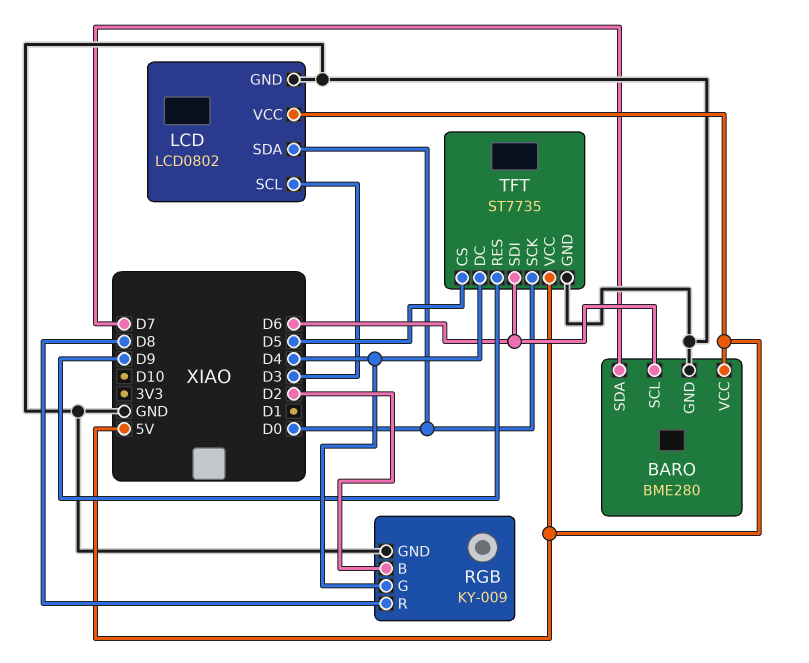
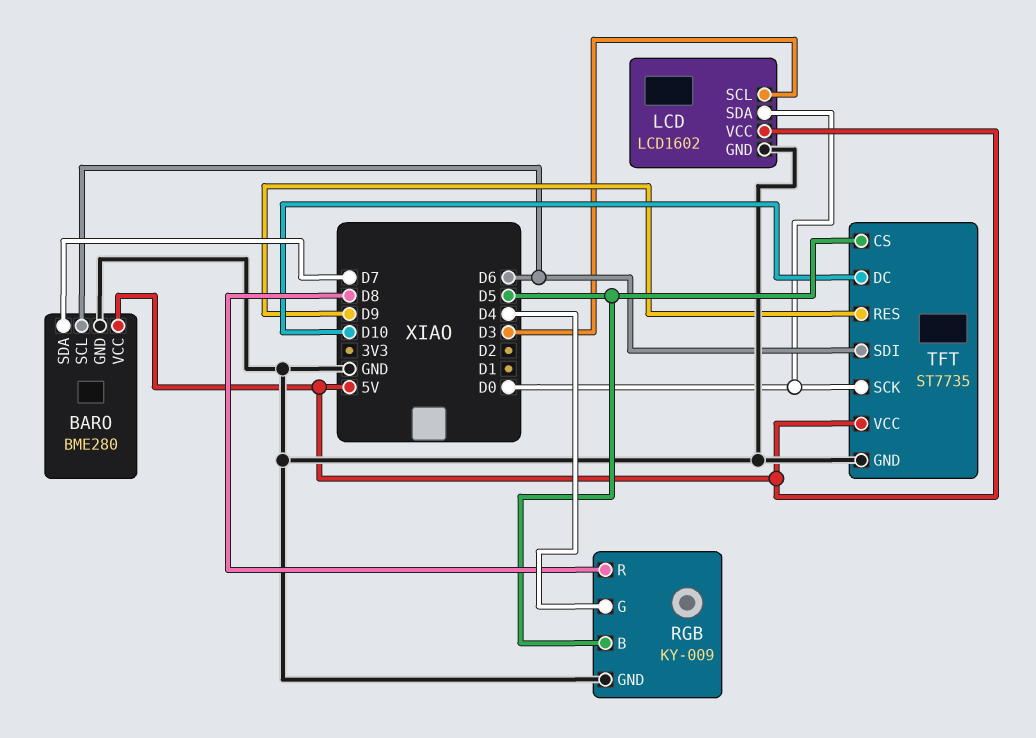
LCD: LCD0802 -> LCD1602
RGB pin B: D2 -> D5
TFT pin DC: D4 -> D10

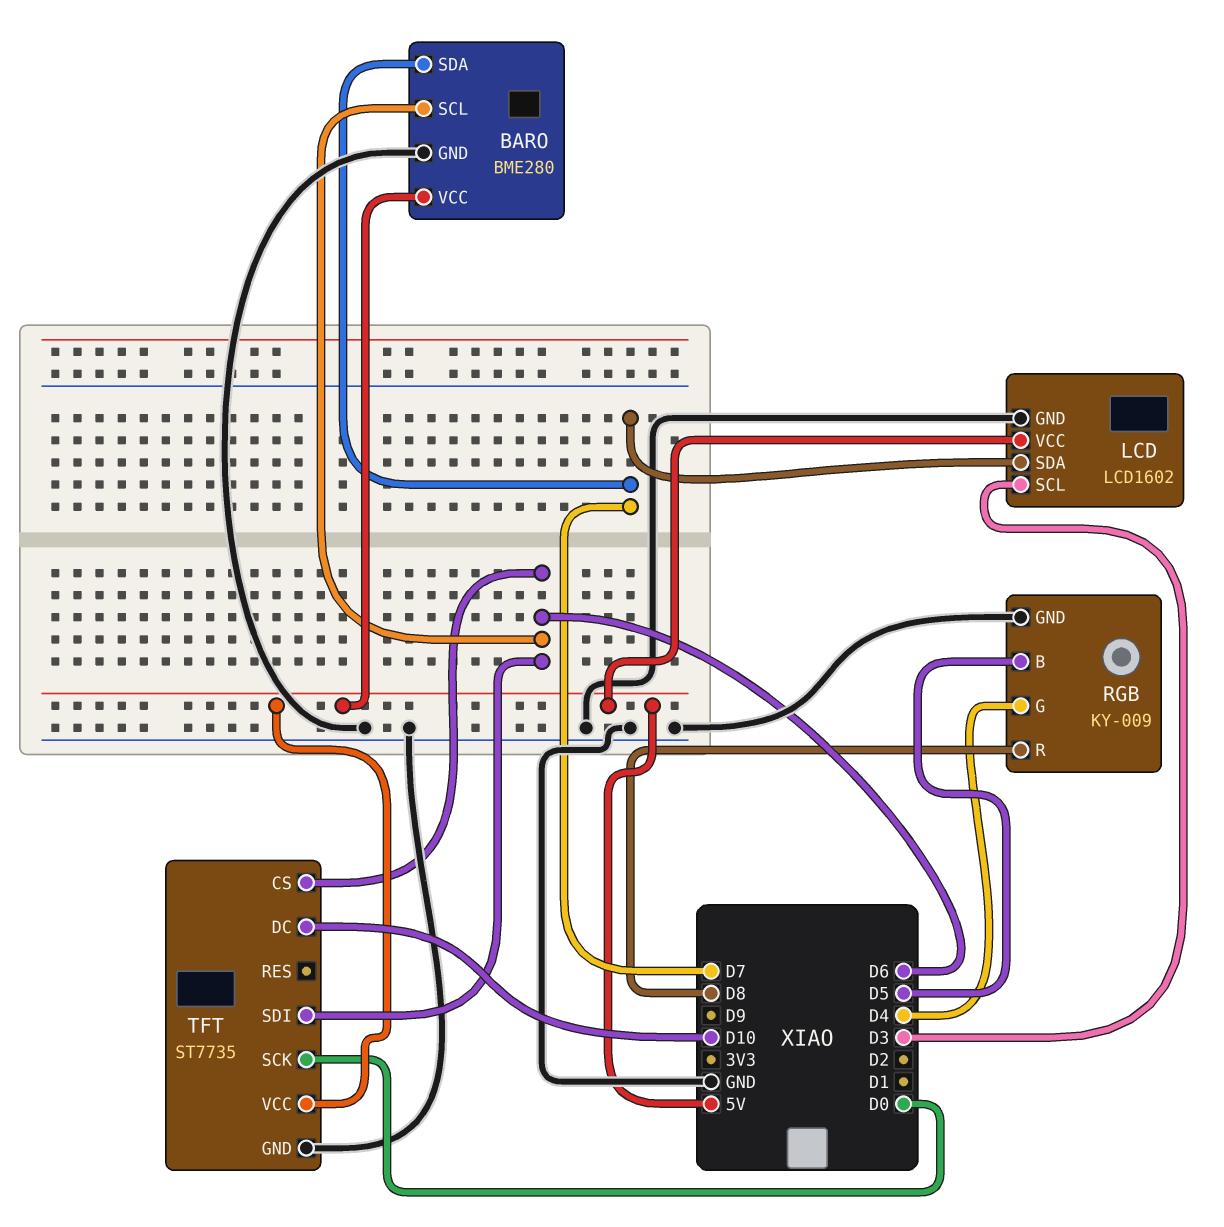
LCD pin SDA: D0 -> D7
TFT pin CS: D5 -> D6
TFT pin RES: D9 -> none

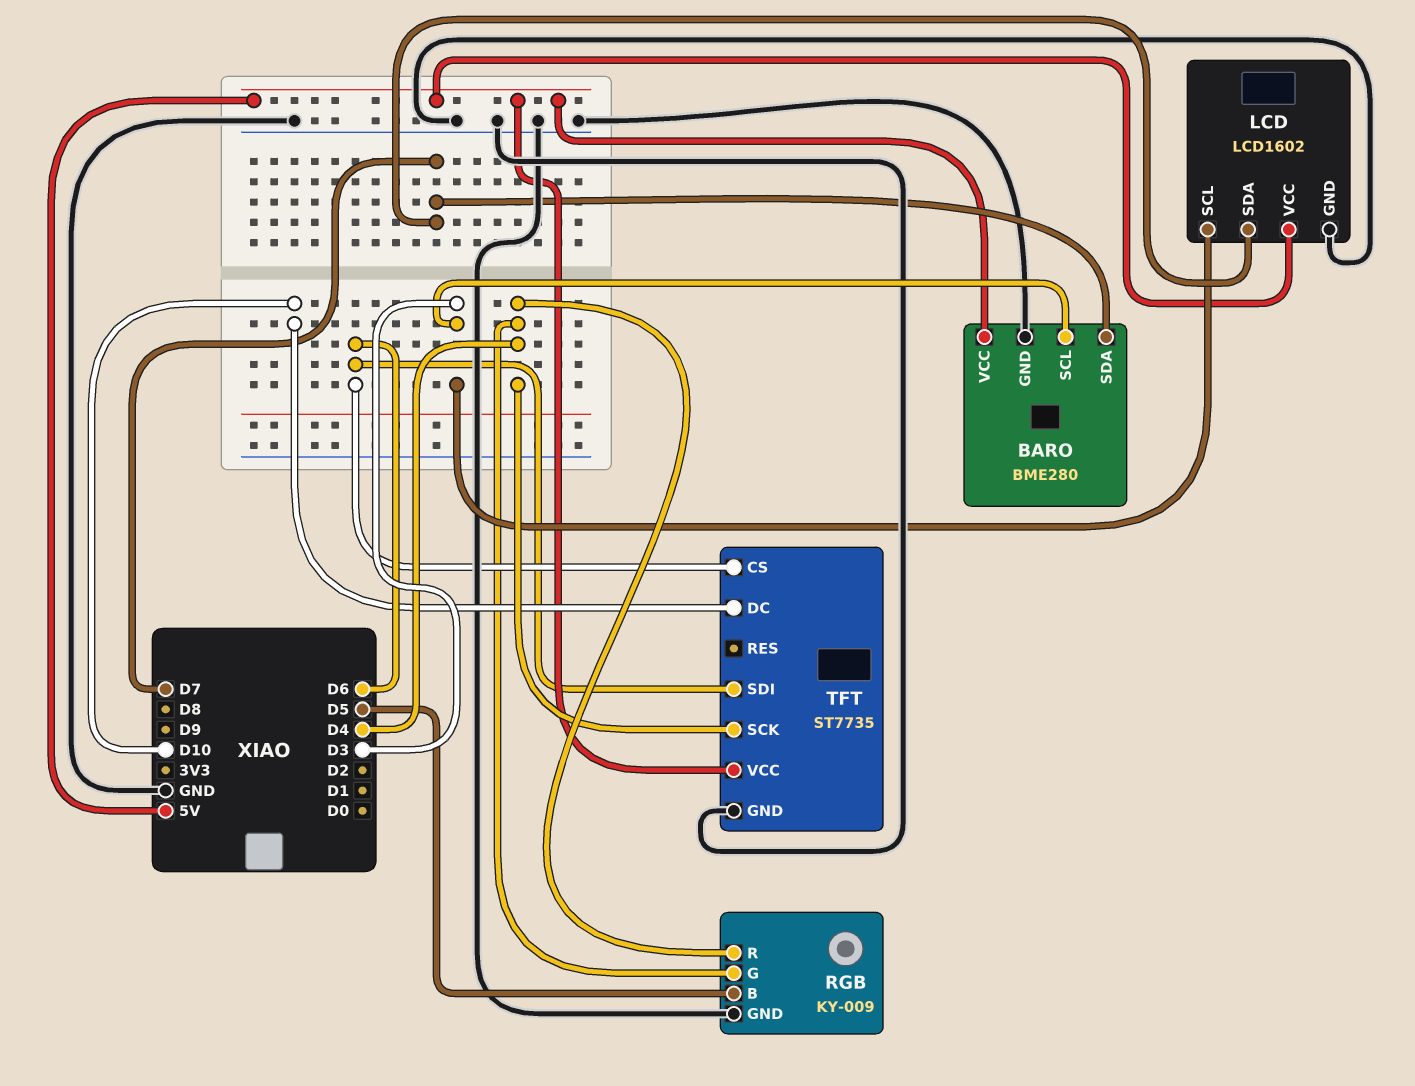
BARO pin SCL: D6 -> D3
RGB pin R: D8 -> D4
TFT pin SCK: D0 -> D4

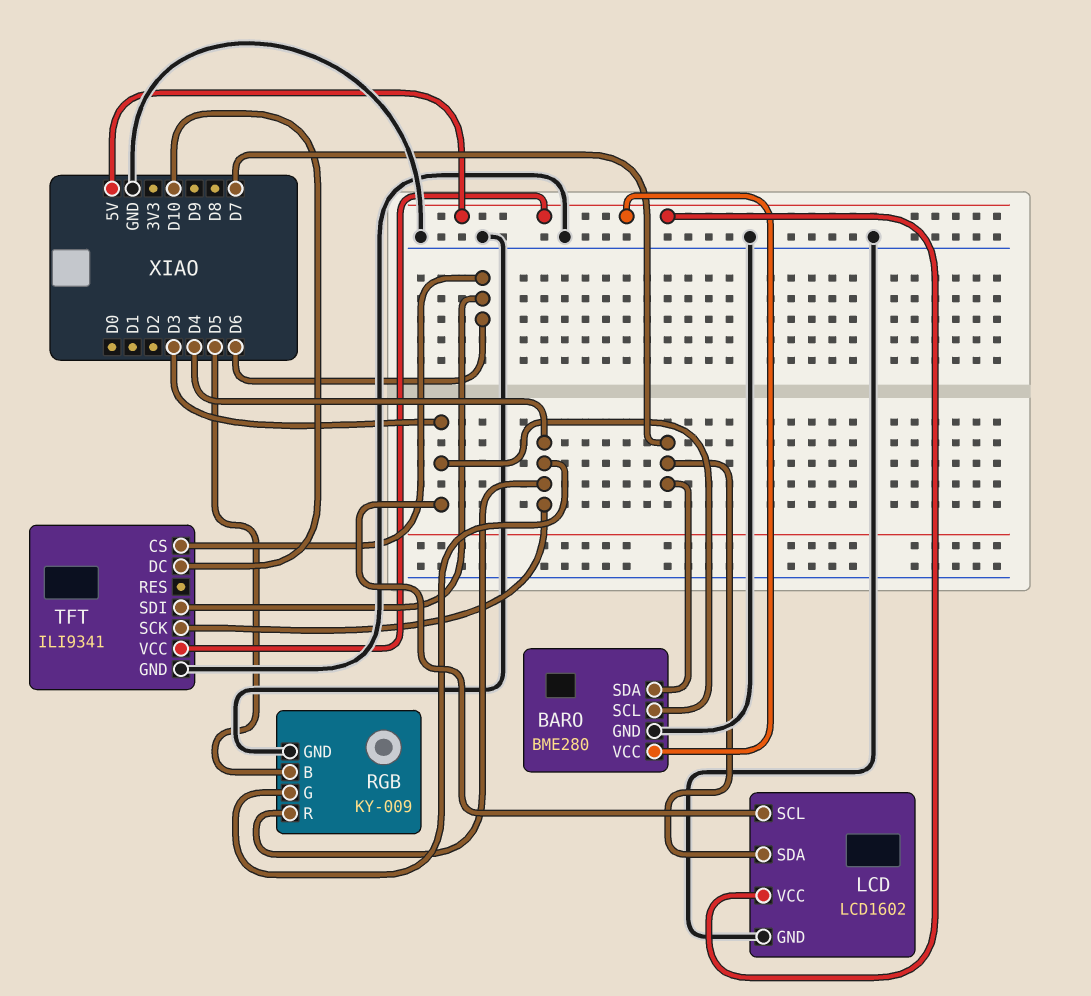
TFT: ST7735 -> ILI9341

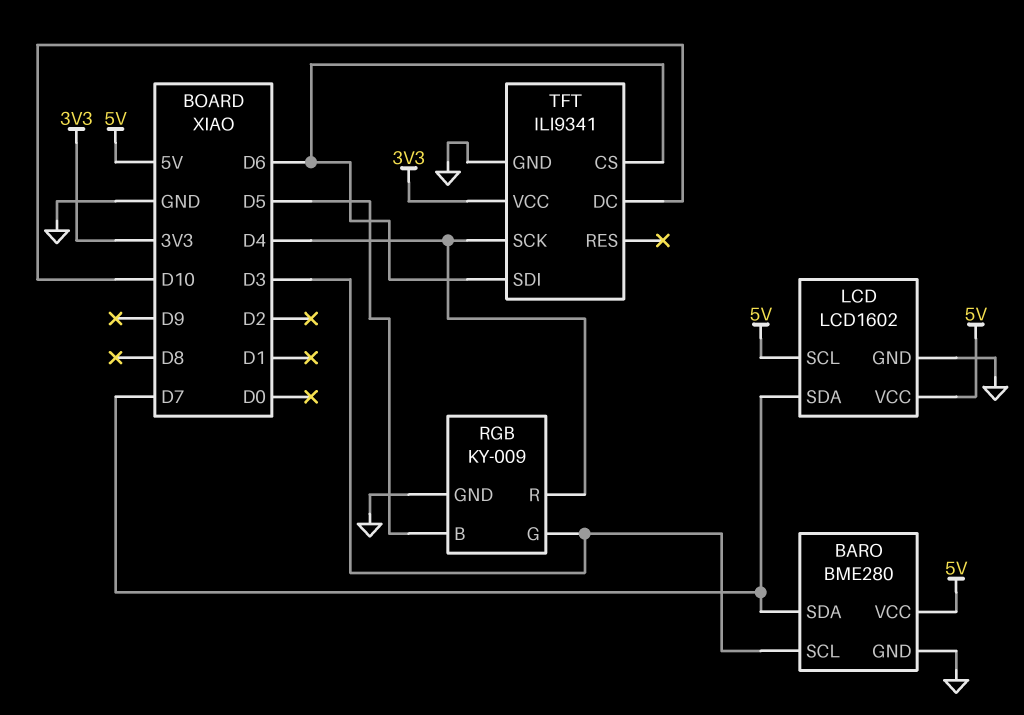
LCD pin SCL: D3 -> 5V
RGB pin G: D4 -> D3
TFT pin VCC: 5V -> 3V3

